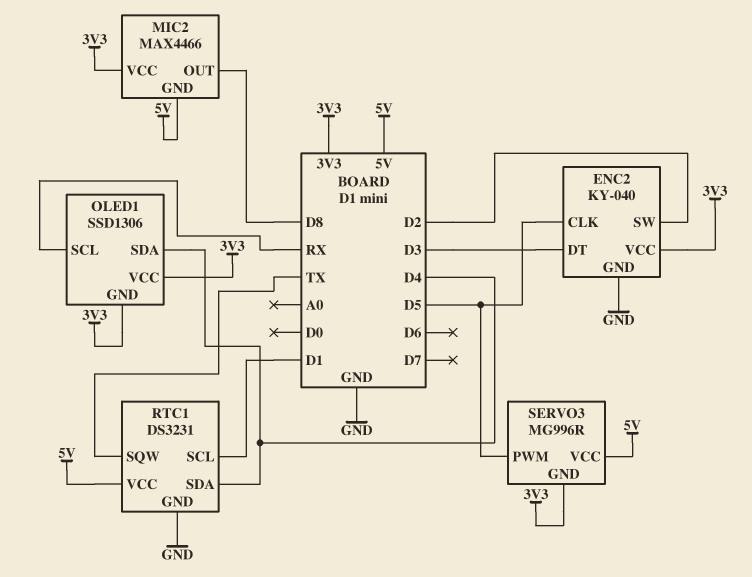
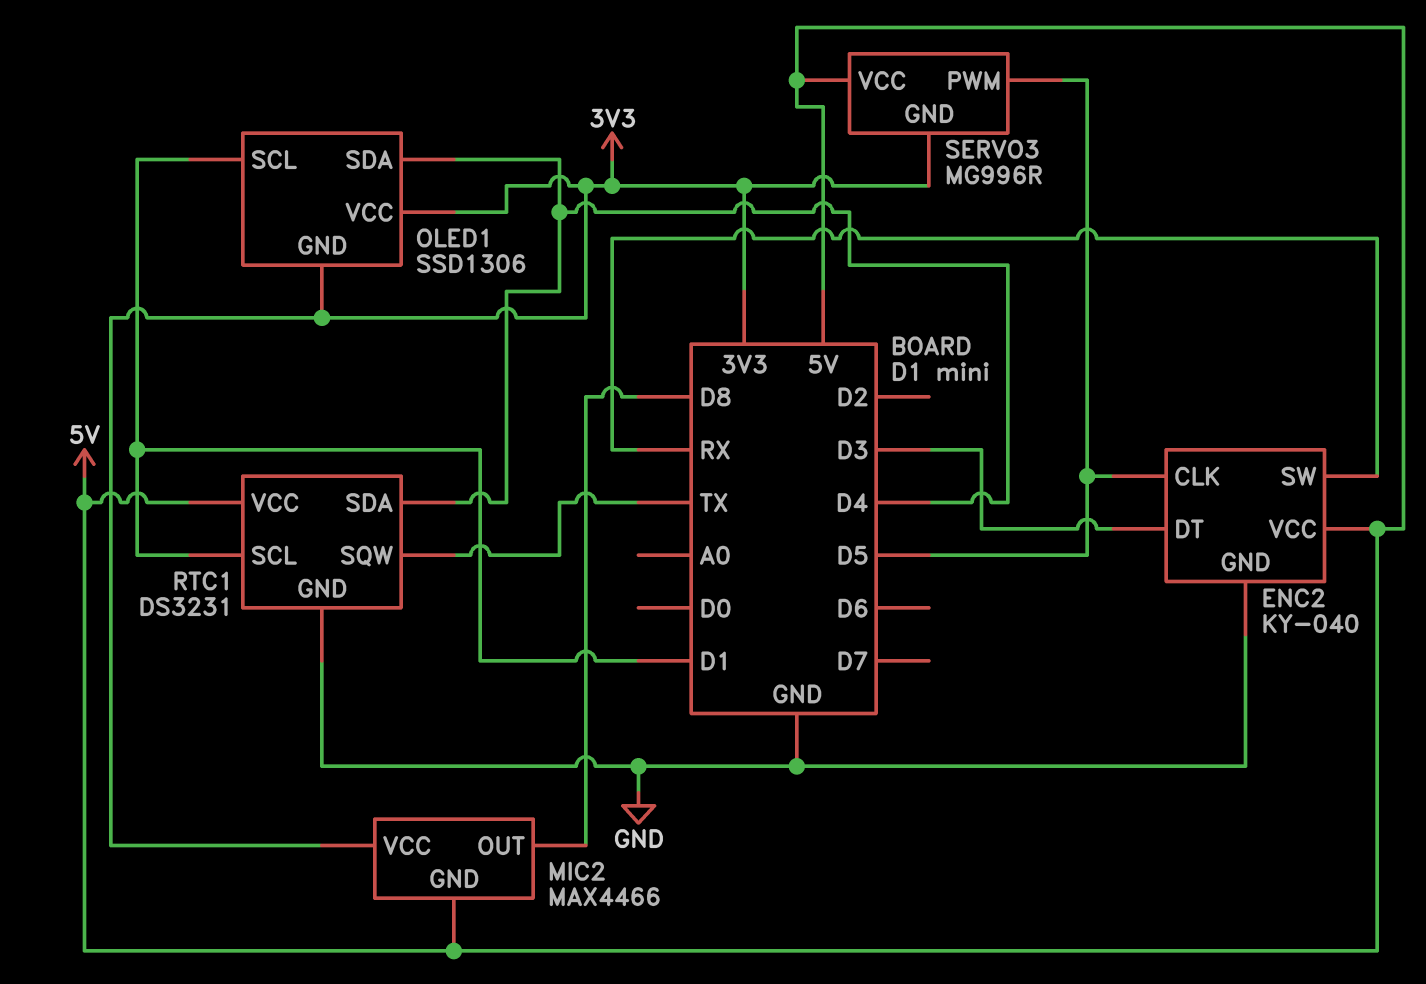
ENC2 pin SW: D2 -> RX
ENC2 pin VCC: 3V3 -> 5V
OLED1 pin SCL: RX -> D1

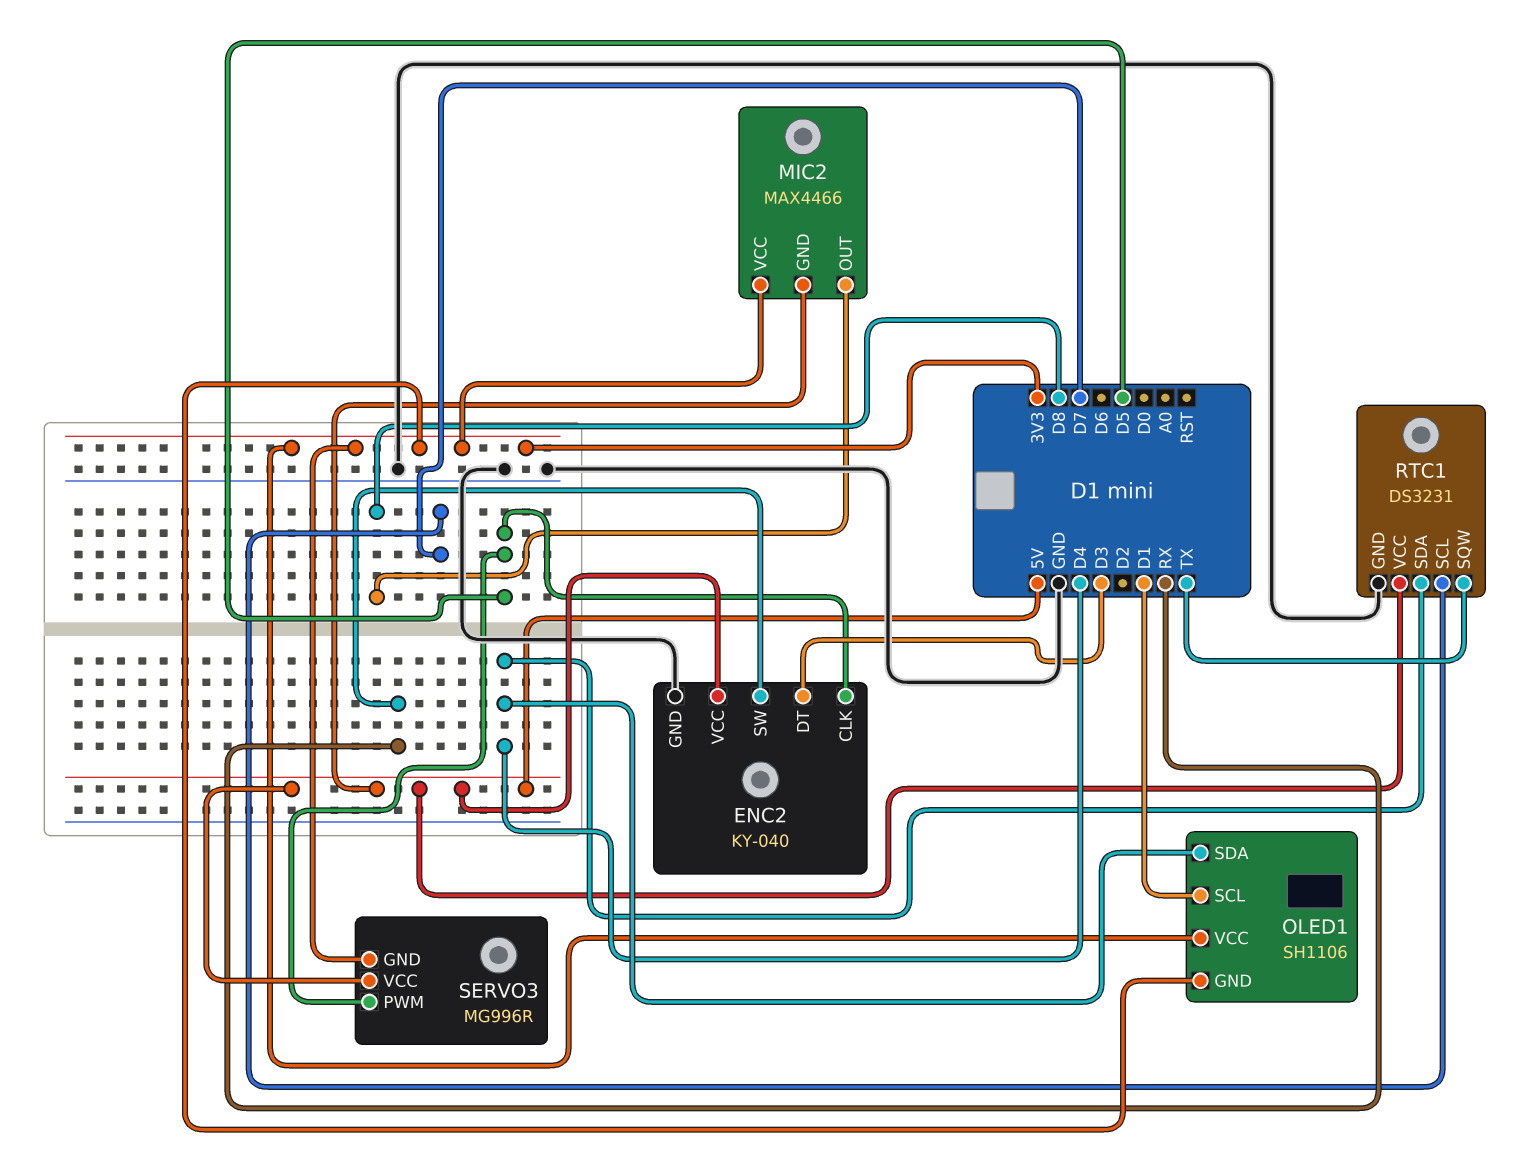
OLED1: SSD1306 -> SH1106
RTC1 pin SCL: D1 -> D7

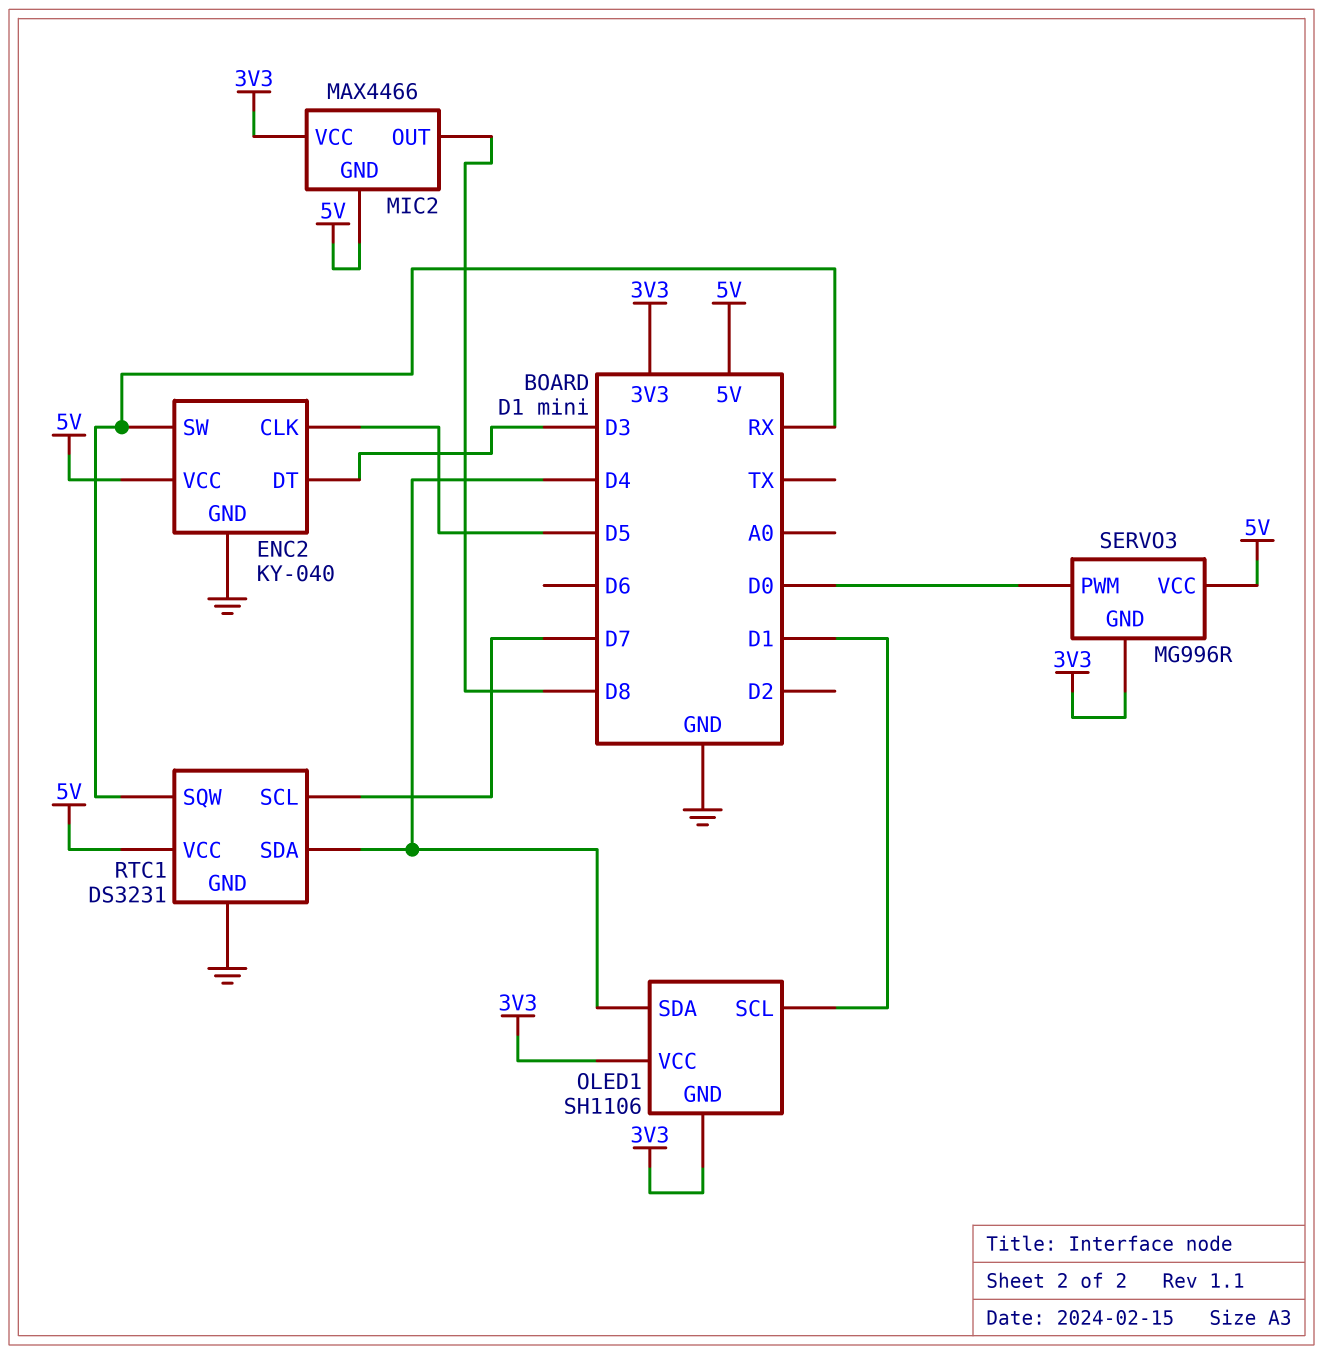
RTC1 pin SQW: TX -> RX
SERVO3 pin PWM: D5 -> D0

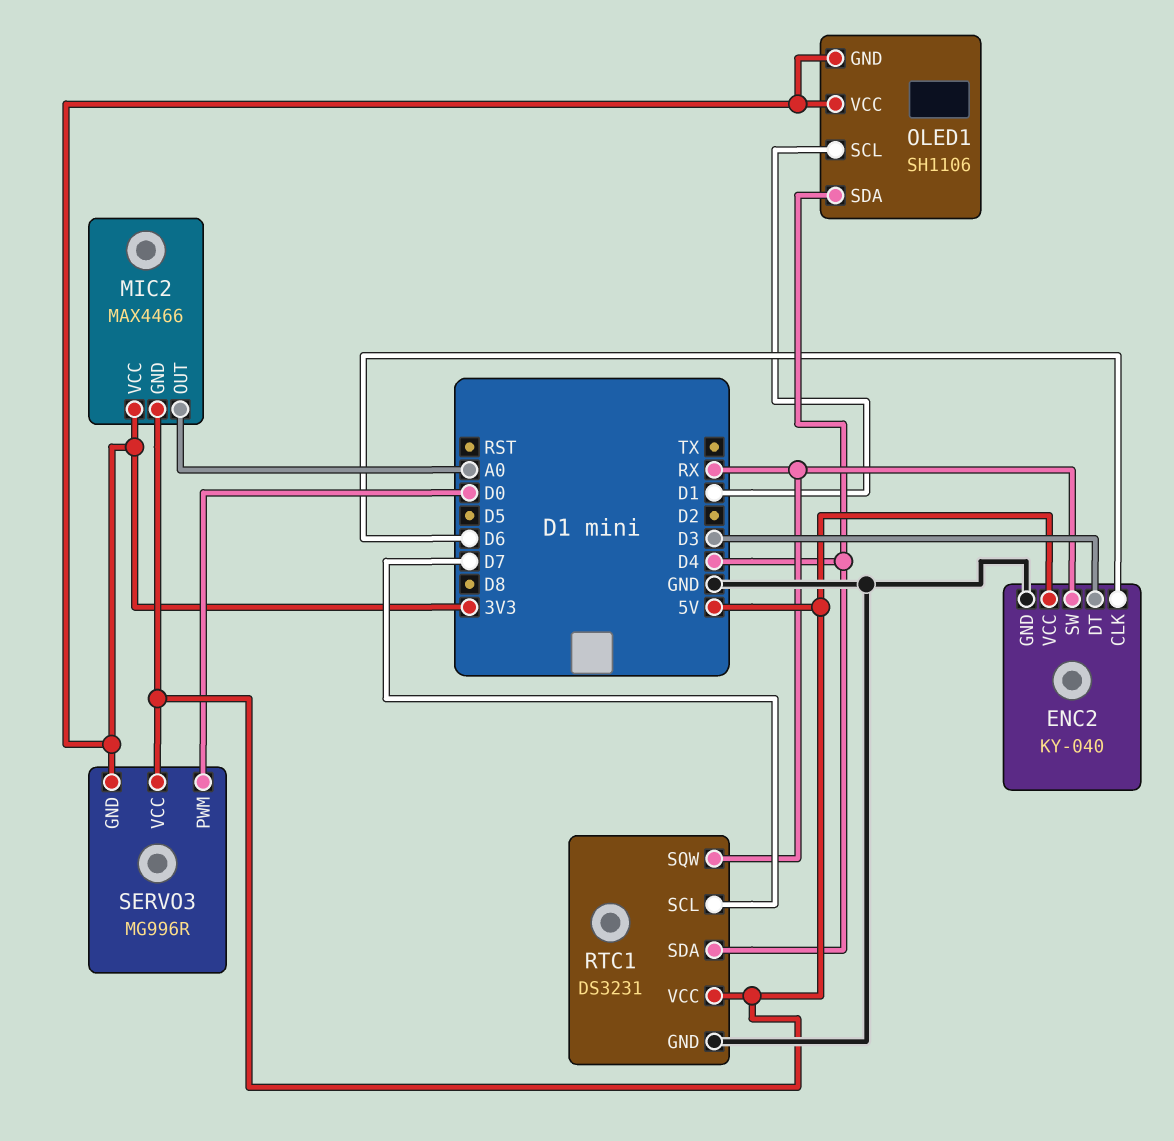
ENC2 pin CLK: D5 -> D6
MIC2 pin OUT: D8 -> A0

